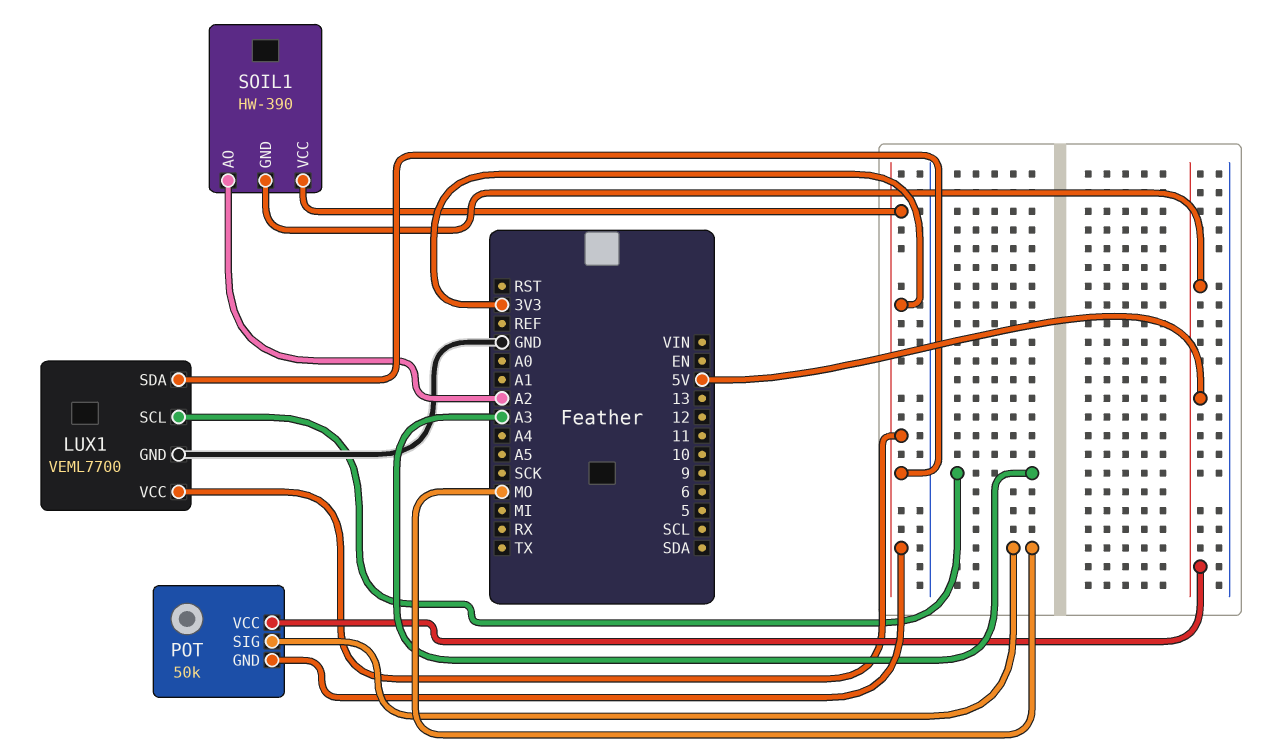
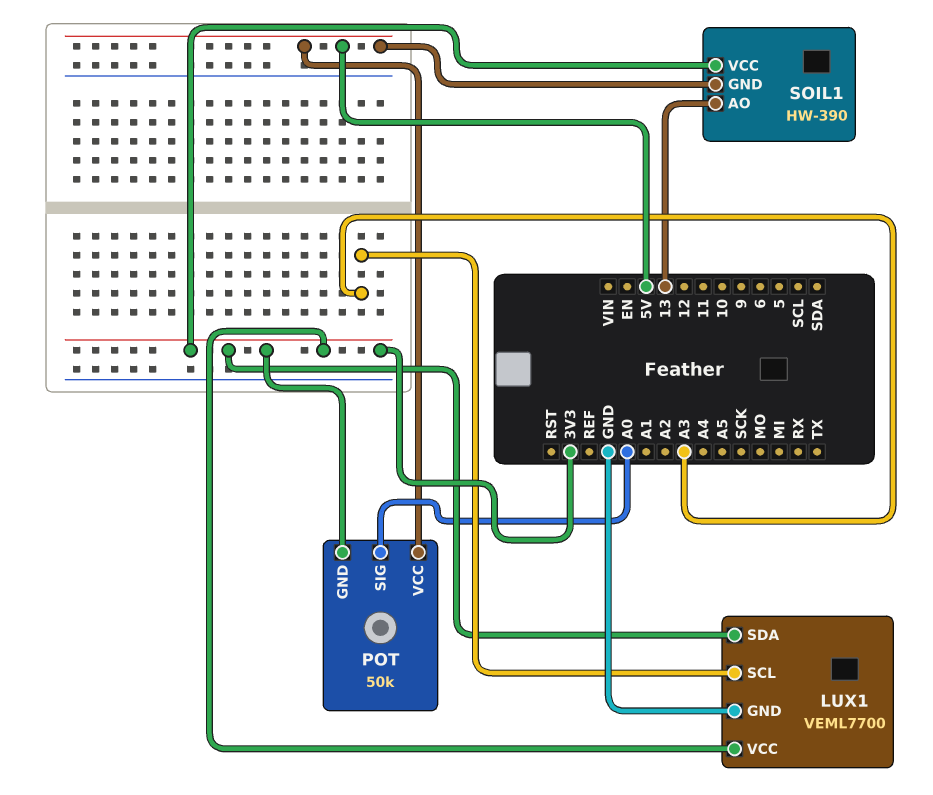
POT pin SIG: MO -> A0
SOIL1 pin AO: A2 -> 13

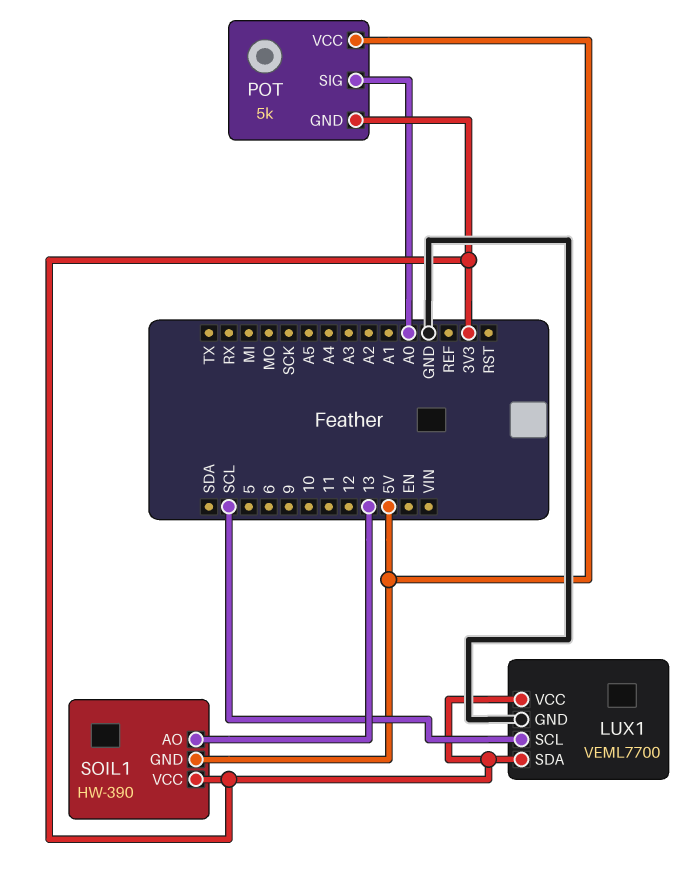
LUX1 pin SCL: A3 -> SCL
POT: 50k -> 5k

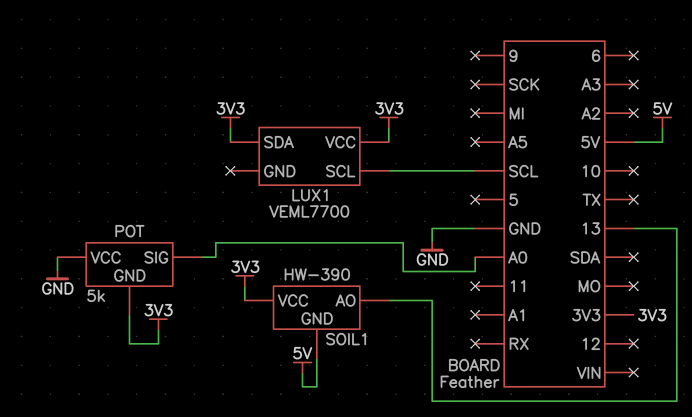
LUX1 pin GND: GND -> none
POT pin VCC: 5V -> GND

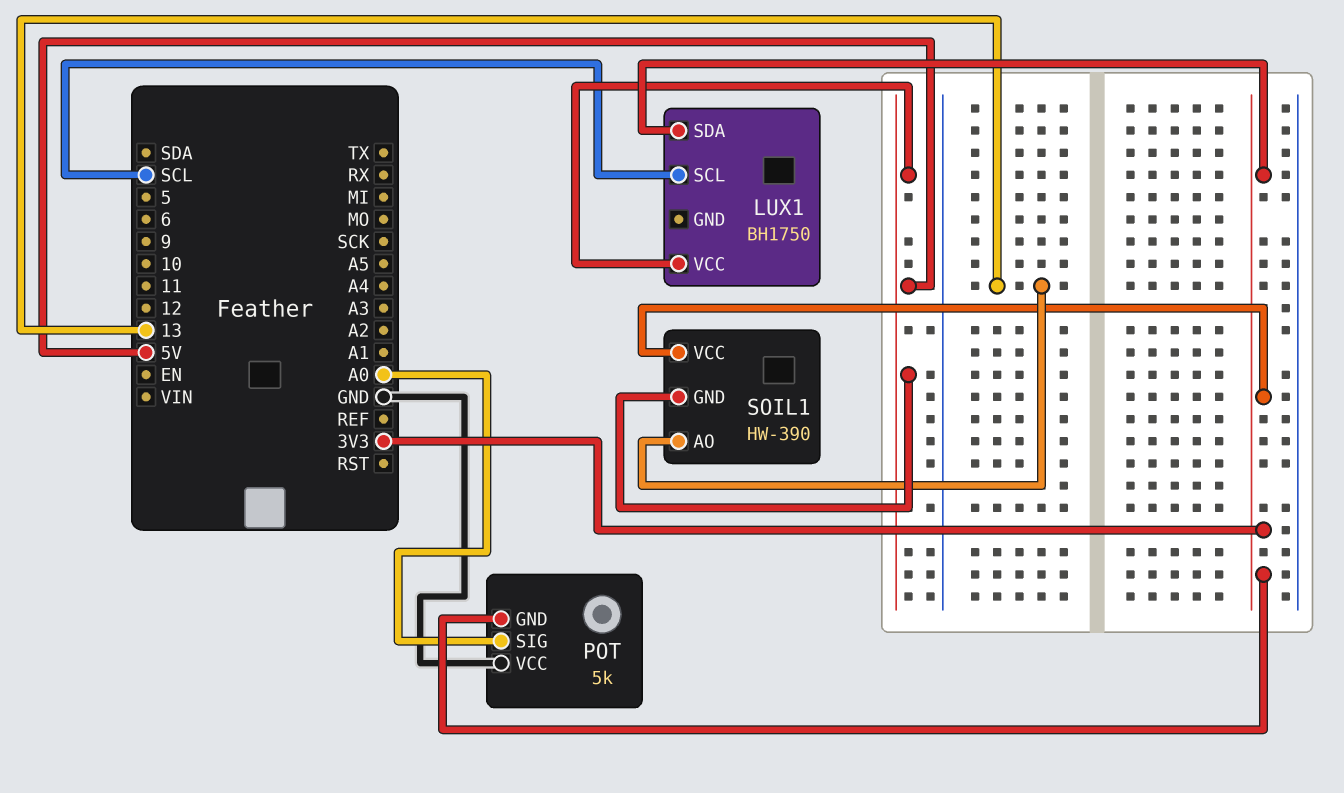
LUX1: VEML7700 -> BH1750
LUX1 pin VCC: 3V3 -> 5V

